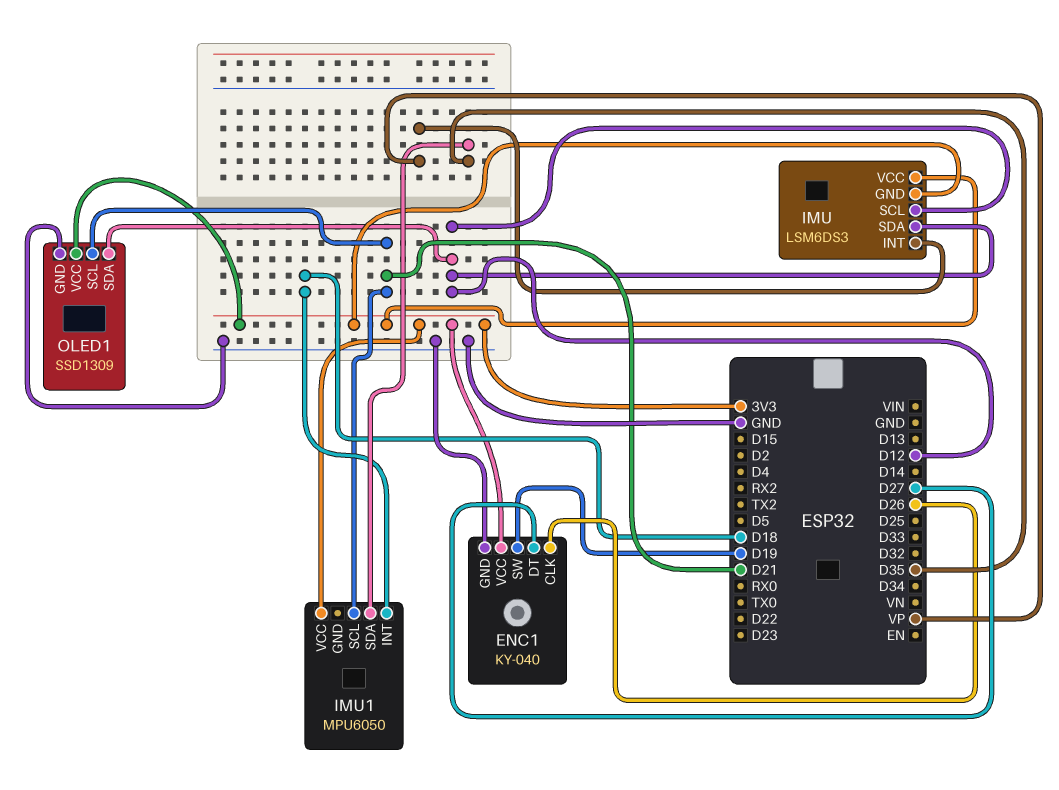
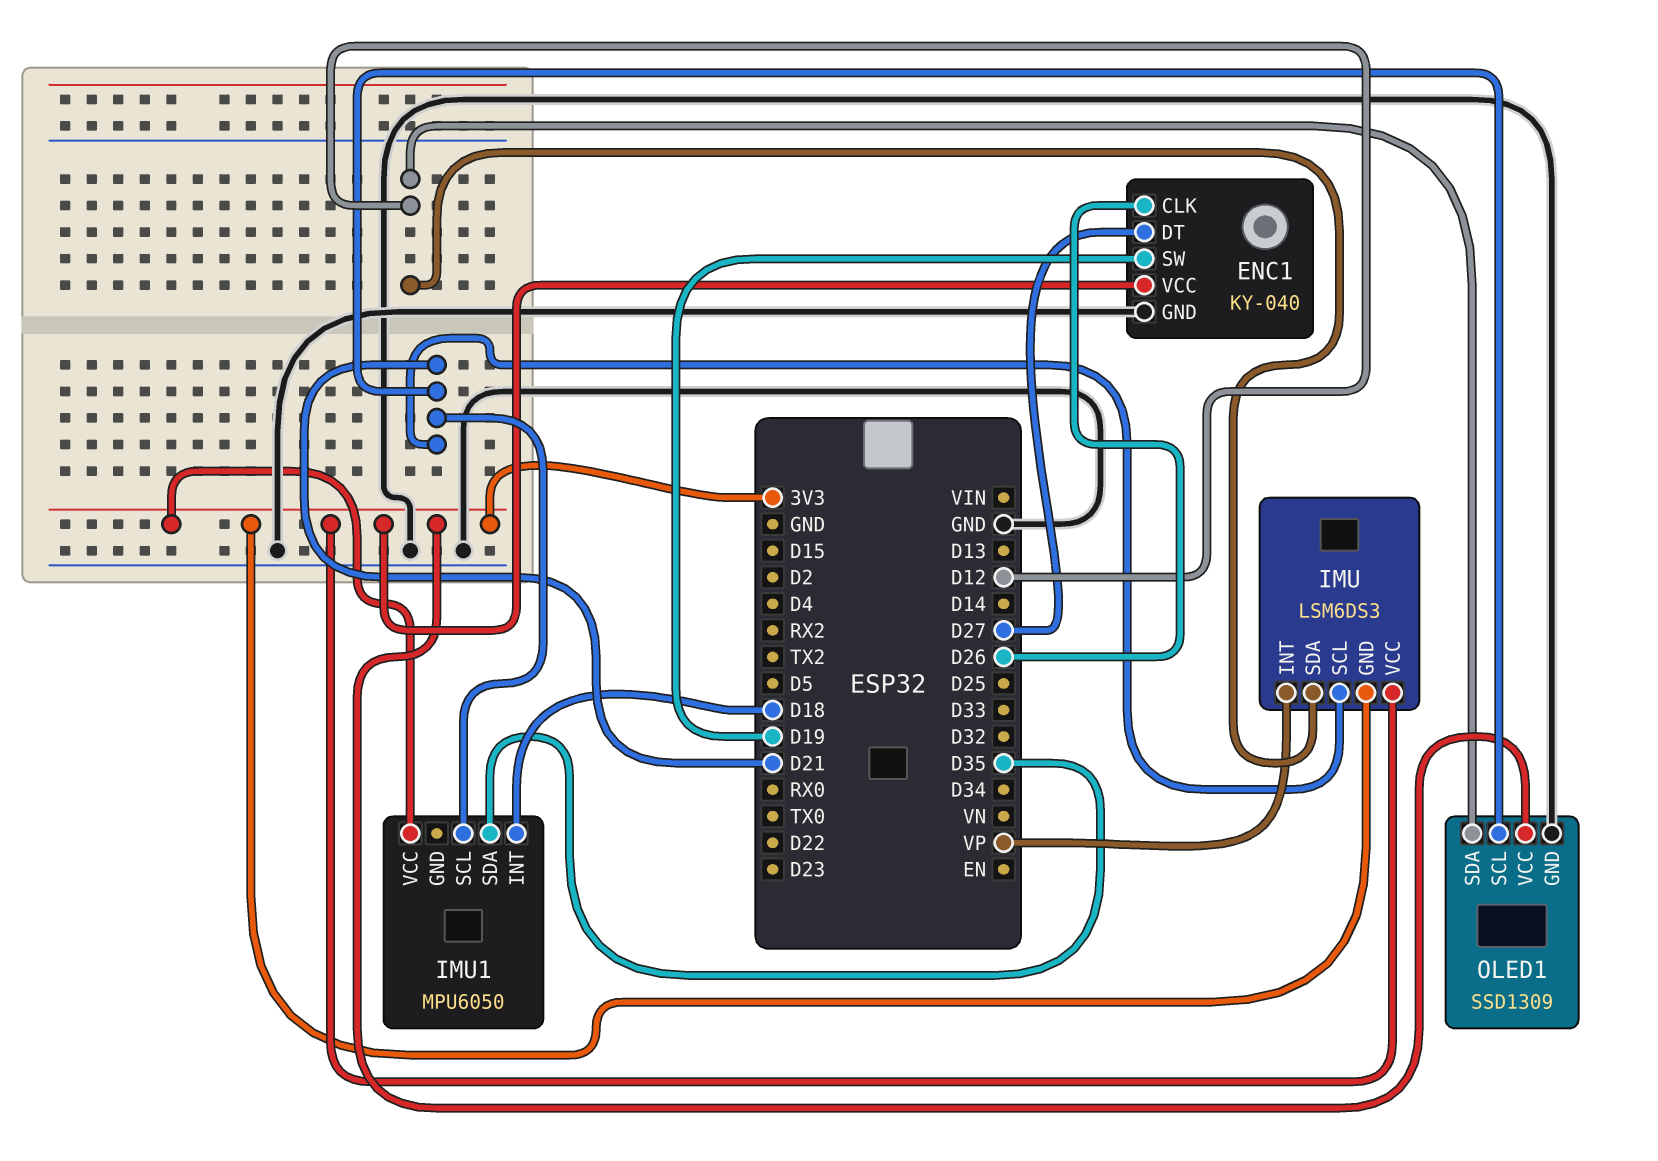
IMU pin SCL: D12 -> D21

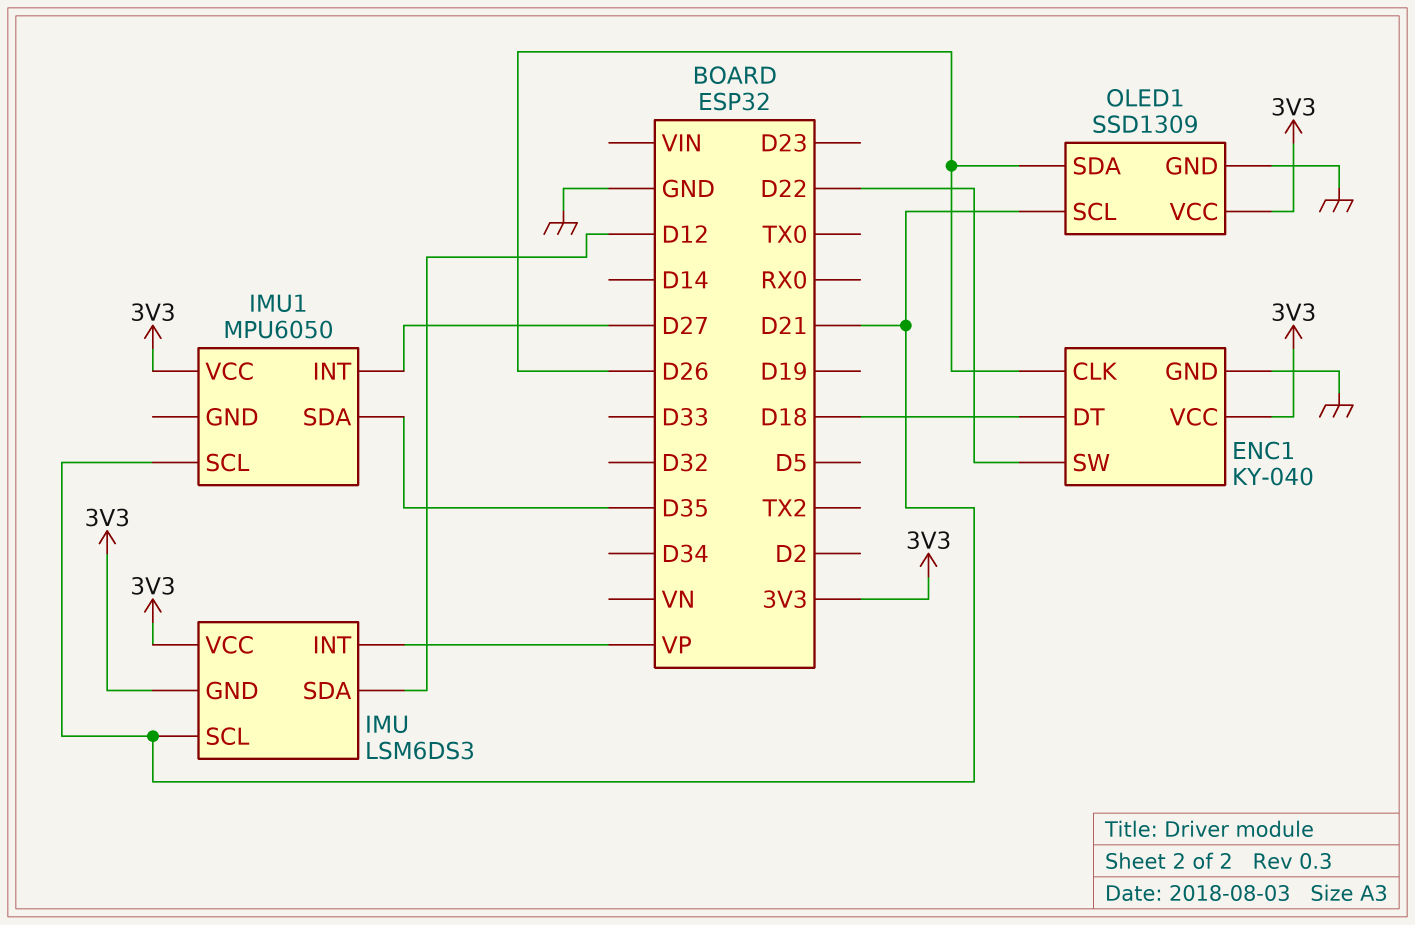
ENC1 pin DT: D27 -> D18
ENC1 pin SW: D19 -> D22
IMU1 pin INT: D18 -> D27
OLED1 pin SDA: D12 -> D26

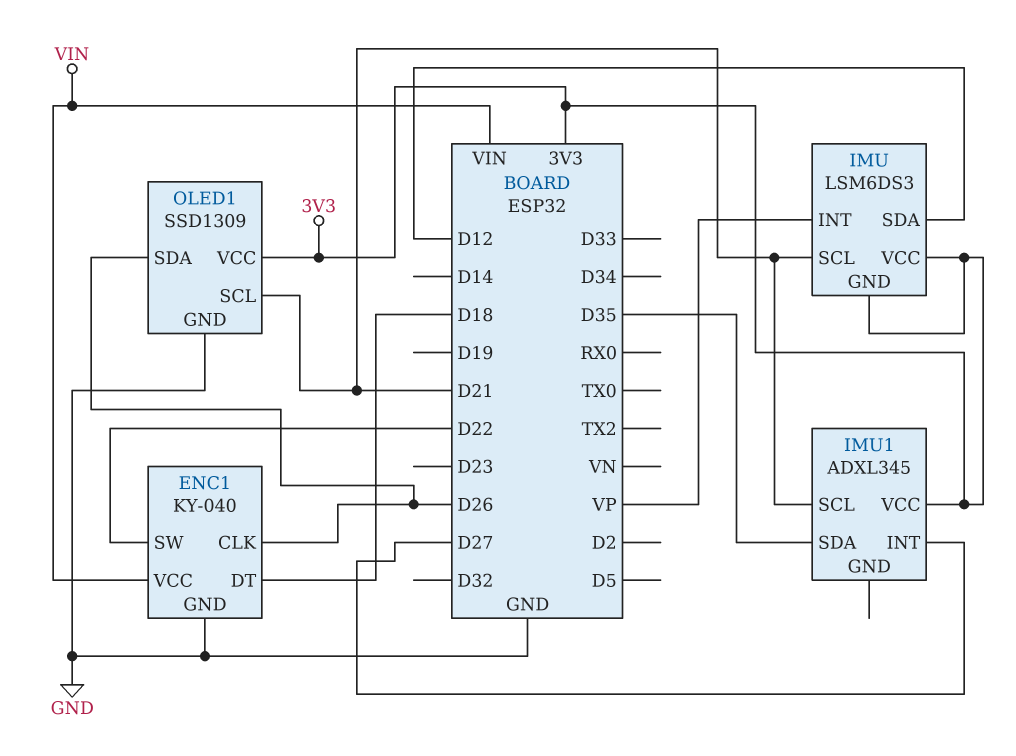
ENC1 pin VCC: 3V3 -> VIN
IMU1: MPU6050 -> ADXL345

